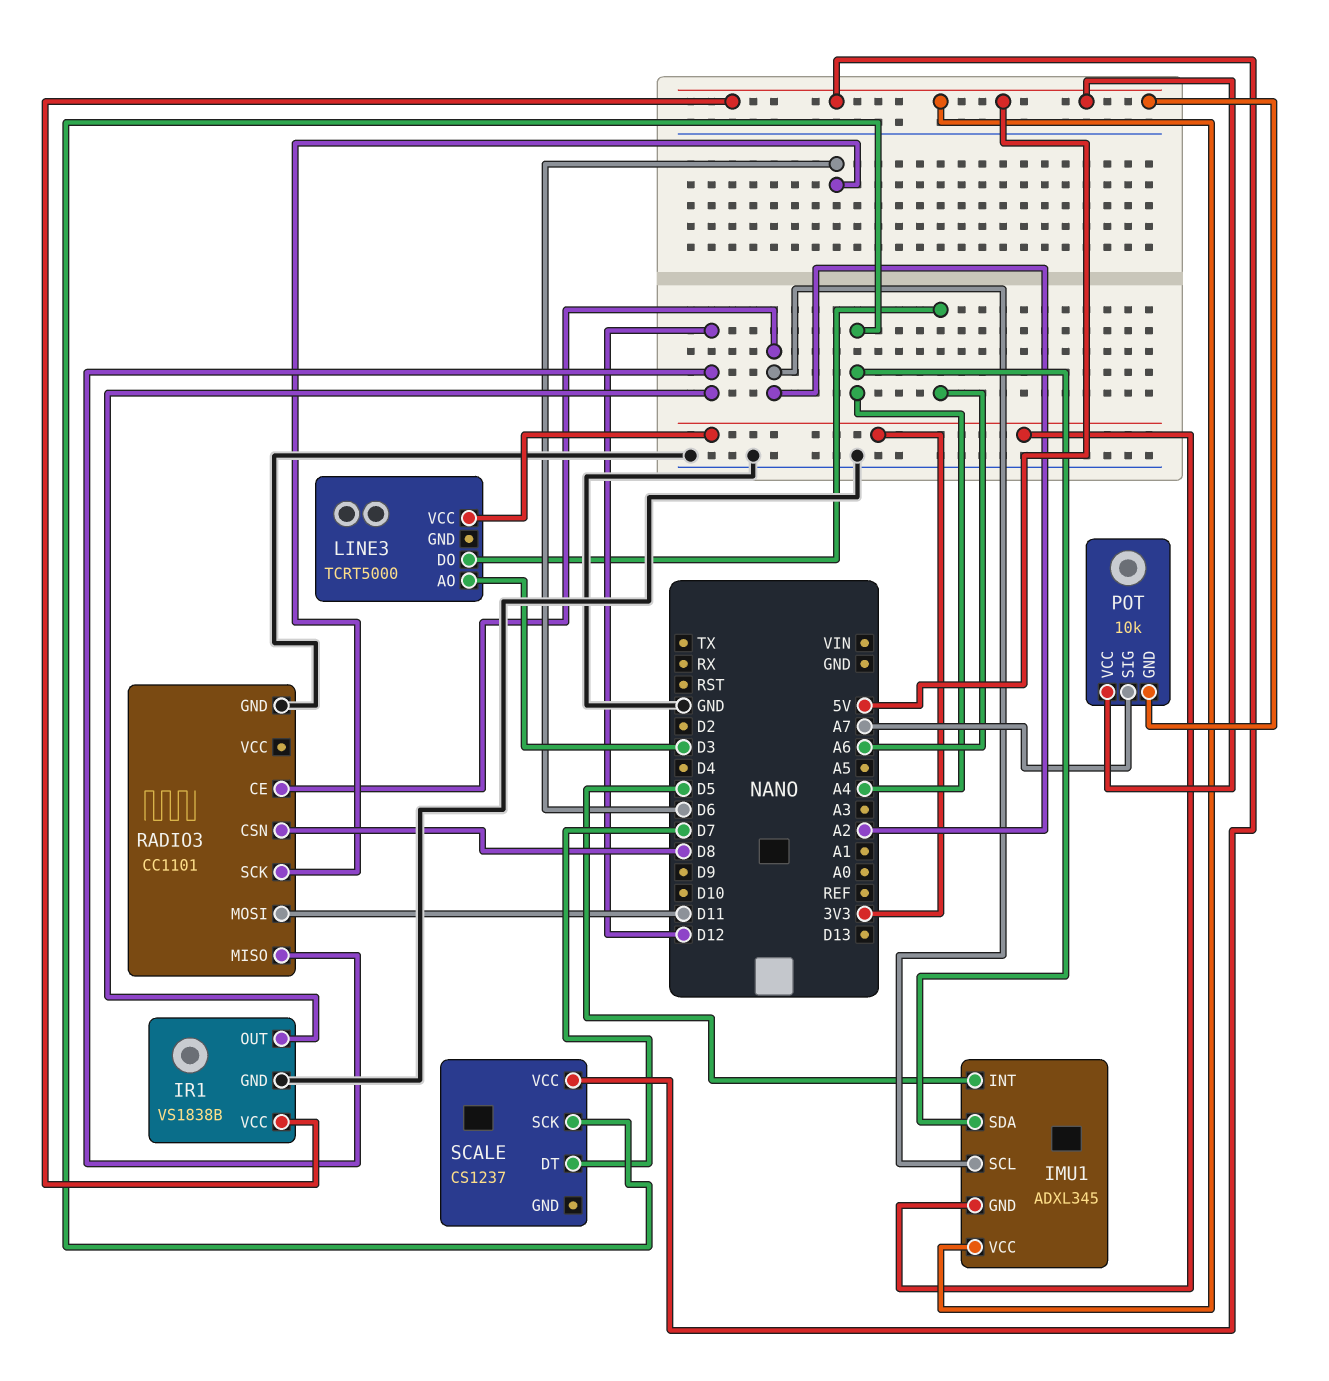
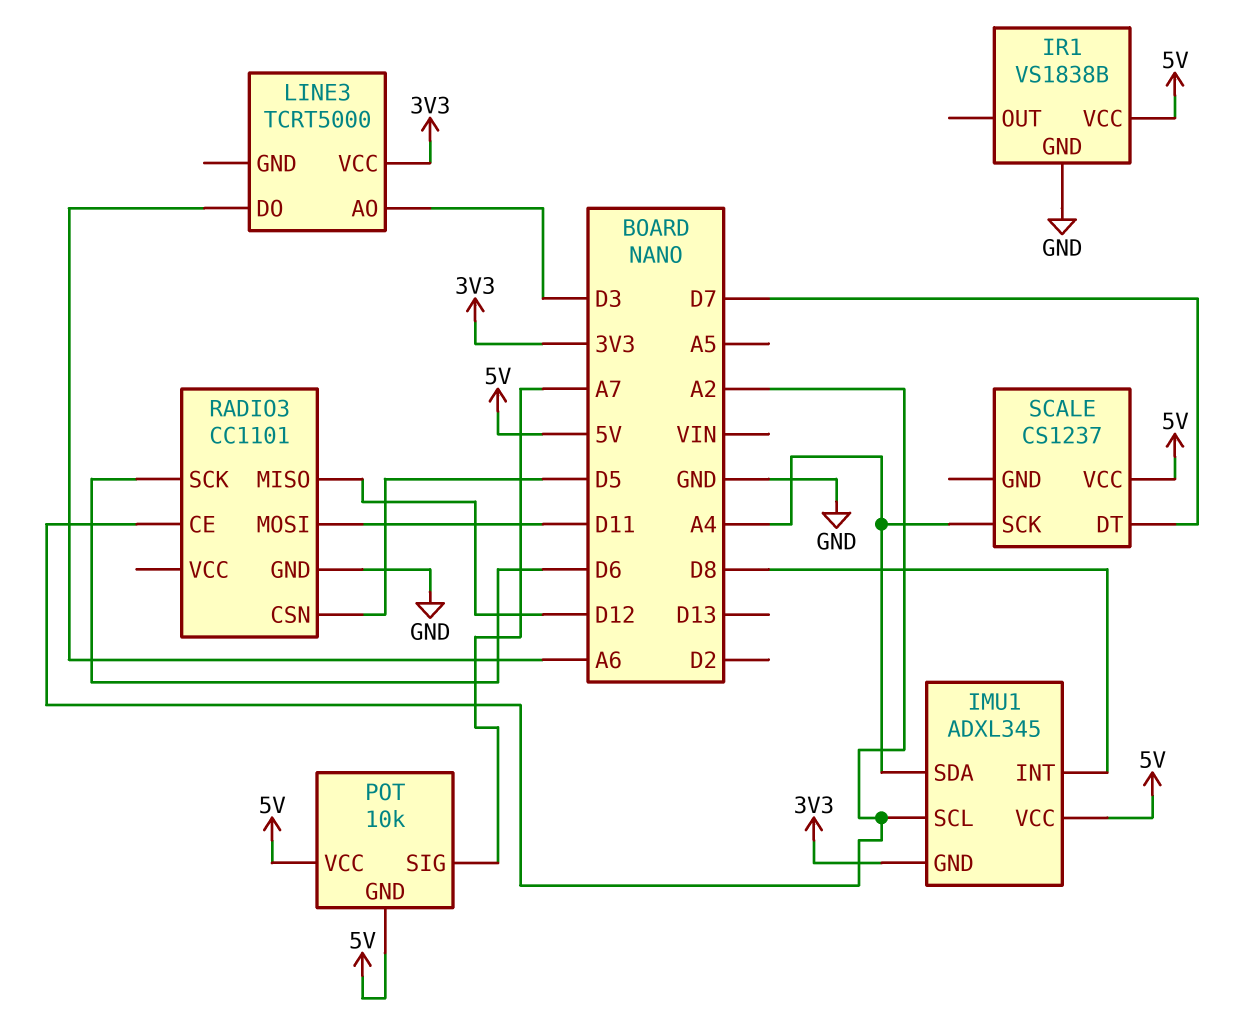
IMU1 pin INT: D5 -> D8
IR1 pin OUT: D12 -> none
RADIO3 pin CSN: D8 -> D5

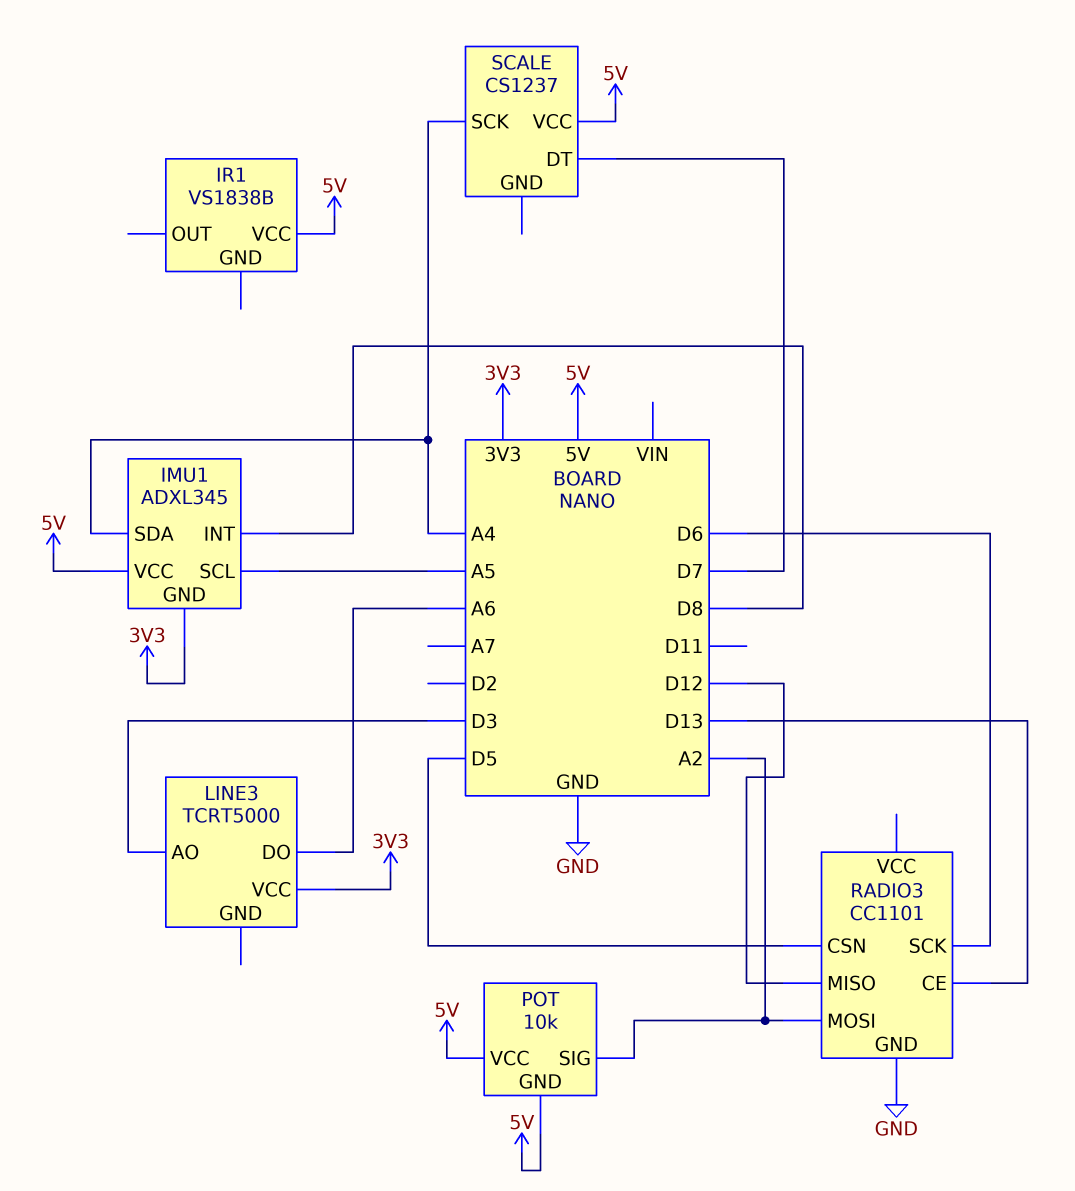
IMU1 pin SCL: A2 -> A5
IR1 pin GND: GND -> none
POT pin SIG: A7 -> A2
RADIO3 pin CE: A2 -> D13
RADIO3 pin MOSI: D11 -> A2

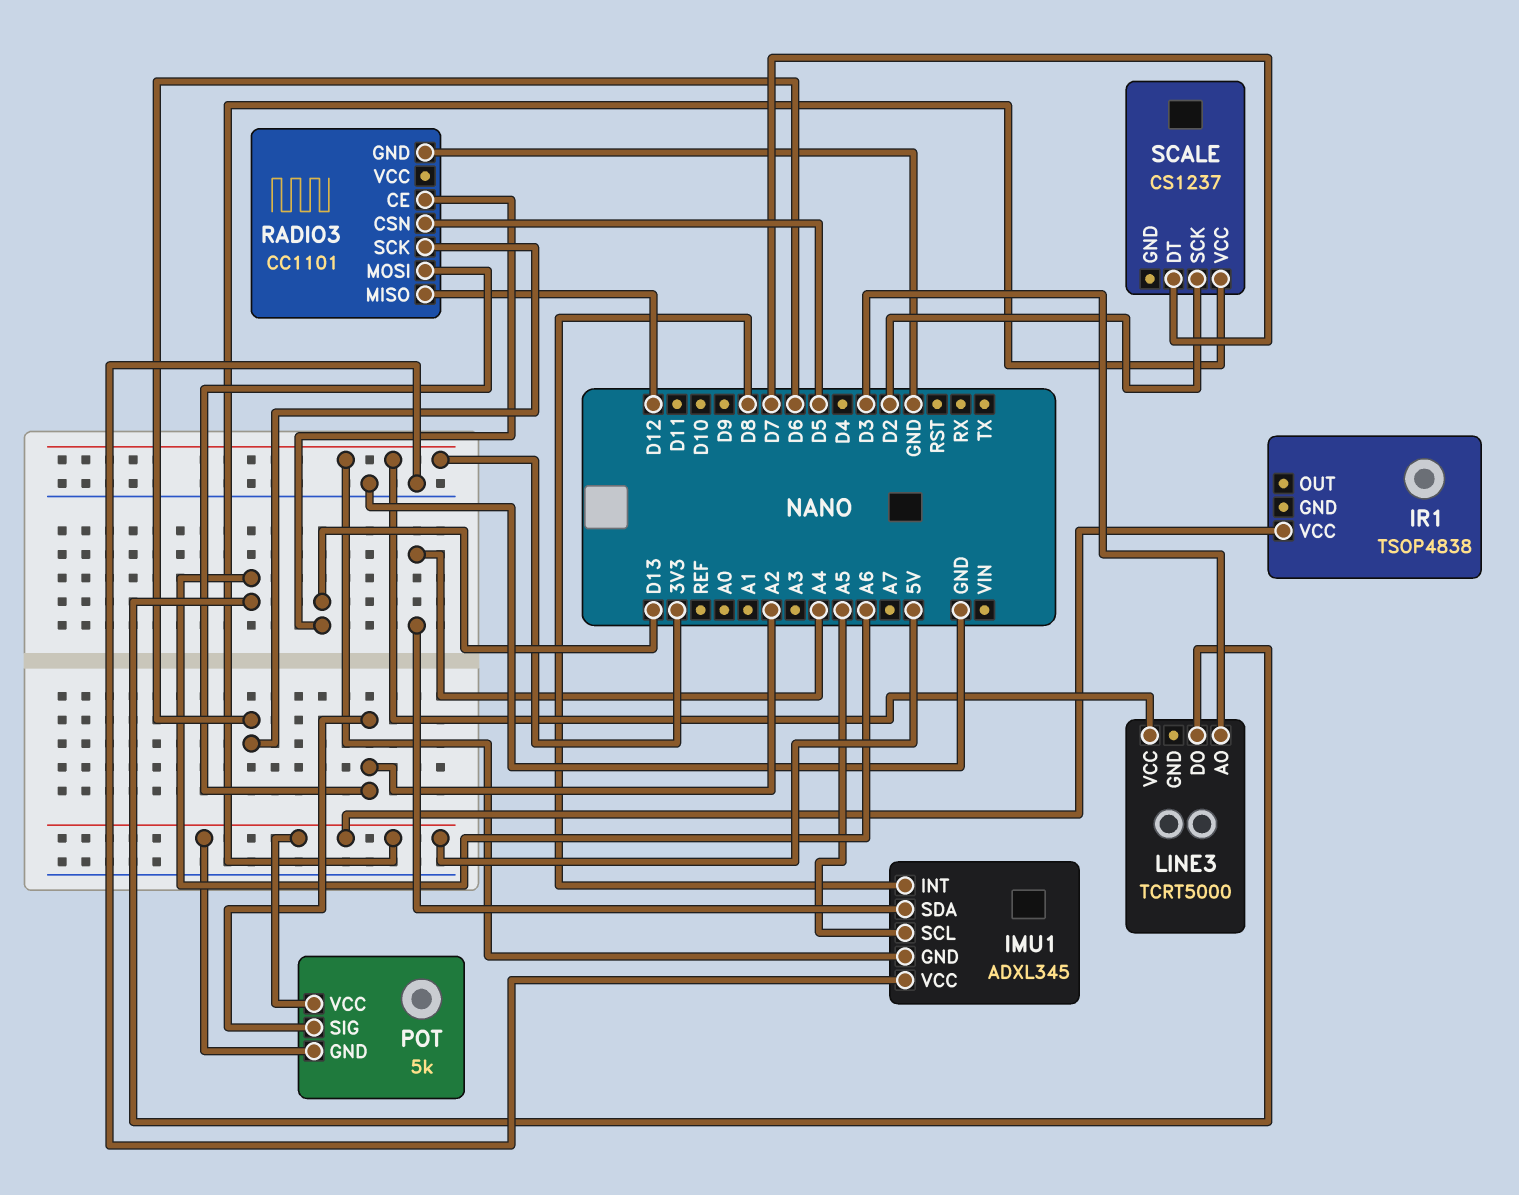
IMU1 pin VCC: 5V -> GND
IR1: VS1838B -> TSOP4838
POT: 10k -> 5k
SCALE pin SCK: A4 -> D2

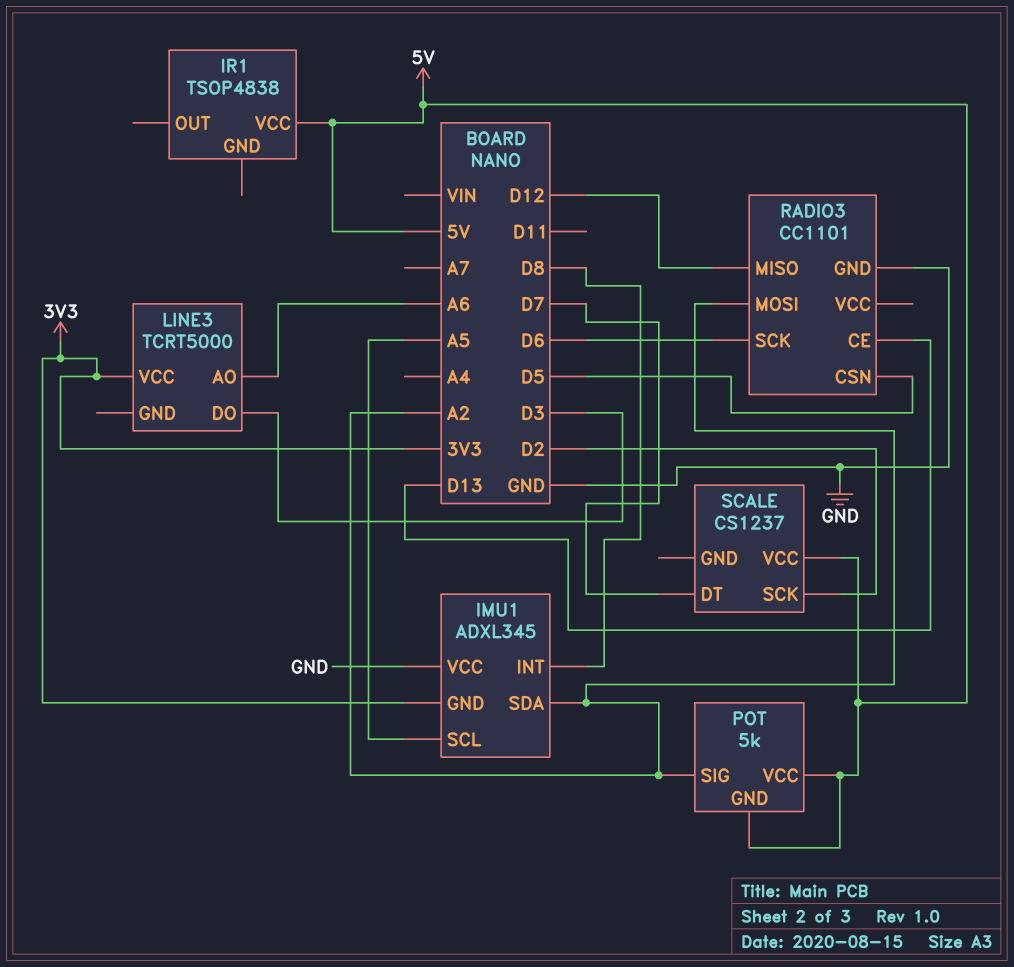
IMU1 pin SDA: A4 -> A2
LINE3 pin AO: D3 -> A6
LINE3 pin DO: A6 -> D3

